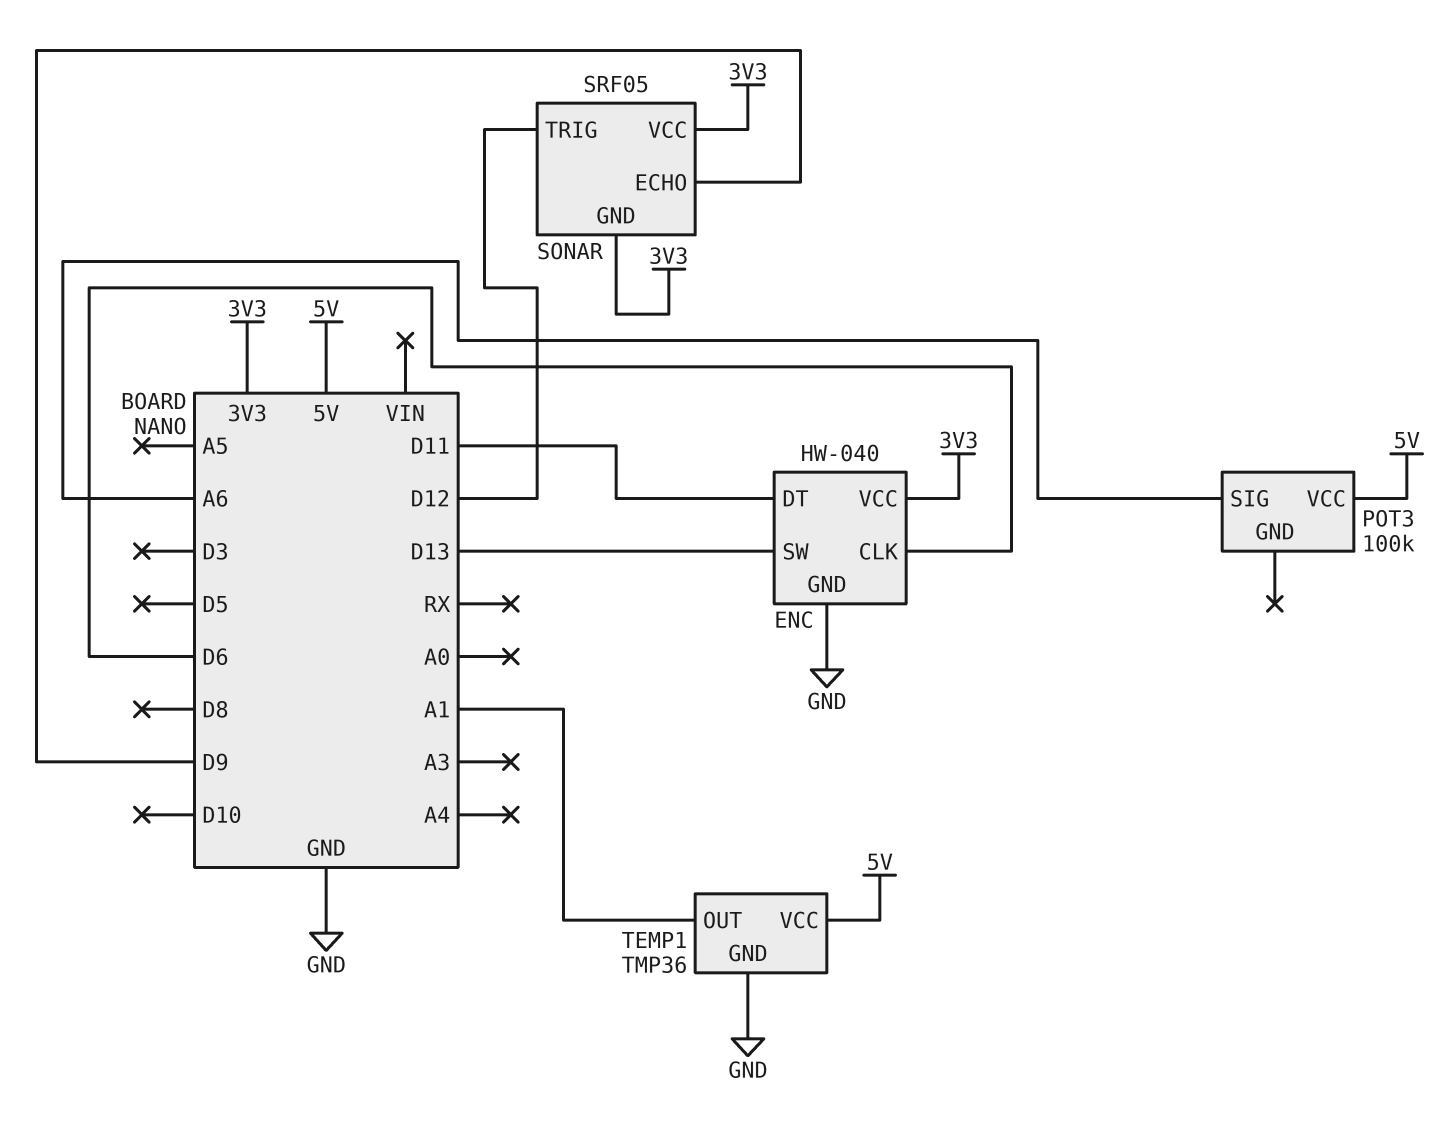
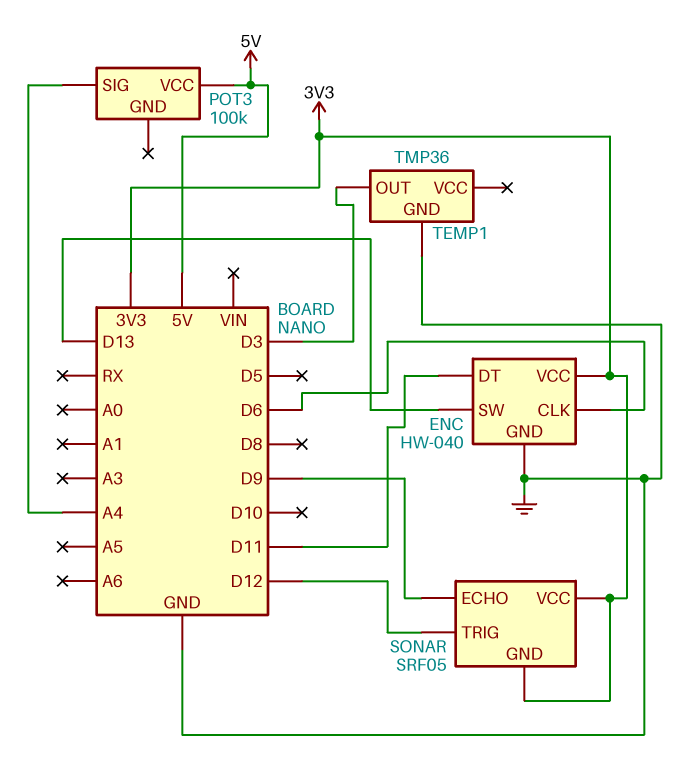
POT3 pin SIG: A6 -> A4
TEMP1 pin OUT: A1 -> D3
TEMP1 pin VCC: 5V -> none

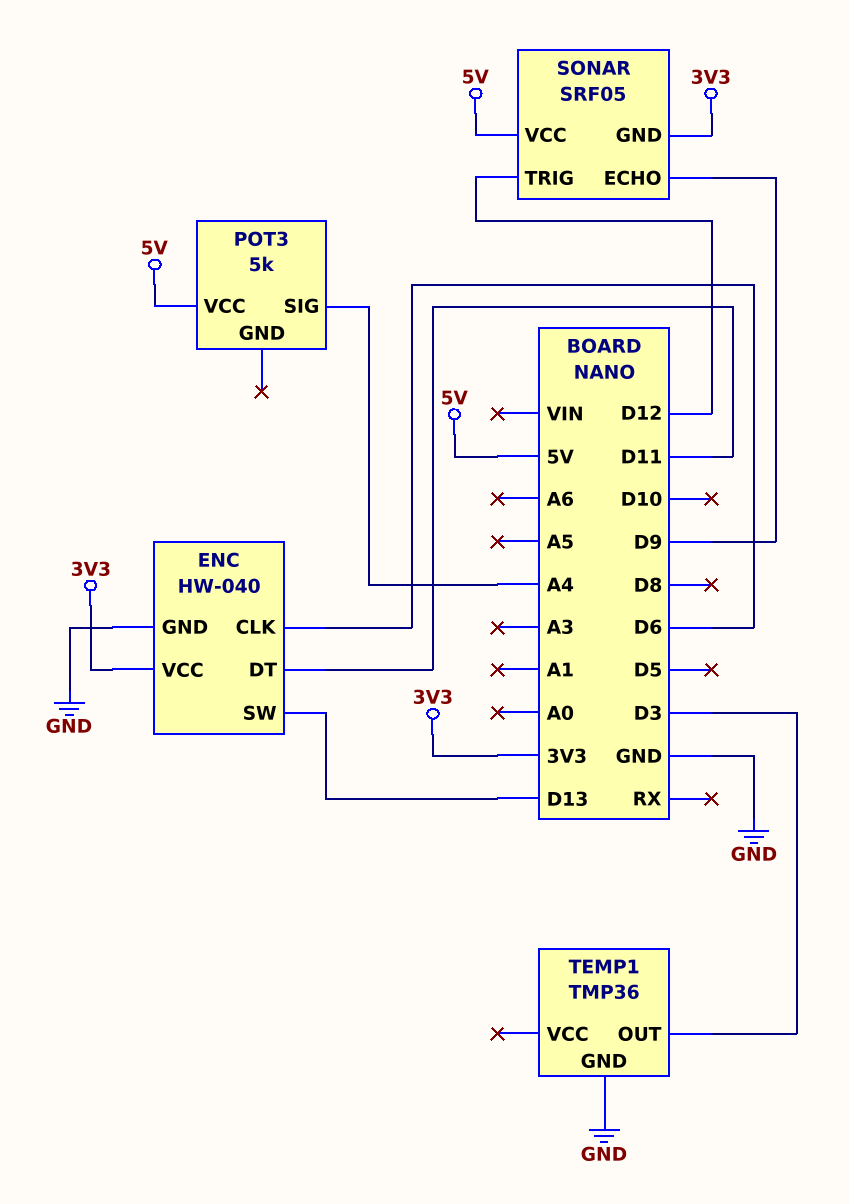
POT3: 100k -> 5k
SONAR pin VCC: 3V3 -> 5V

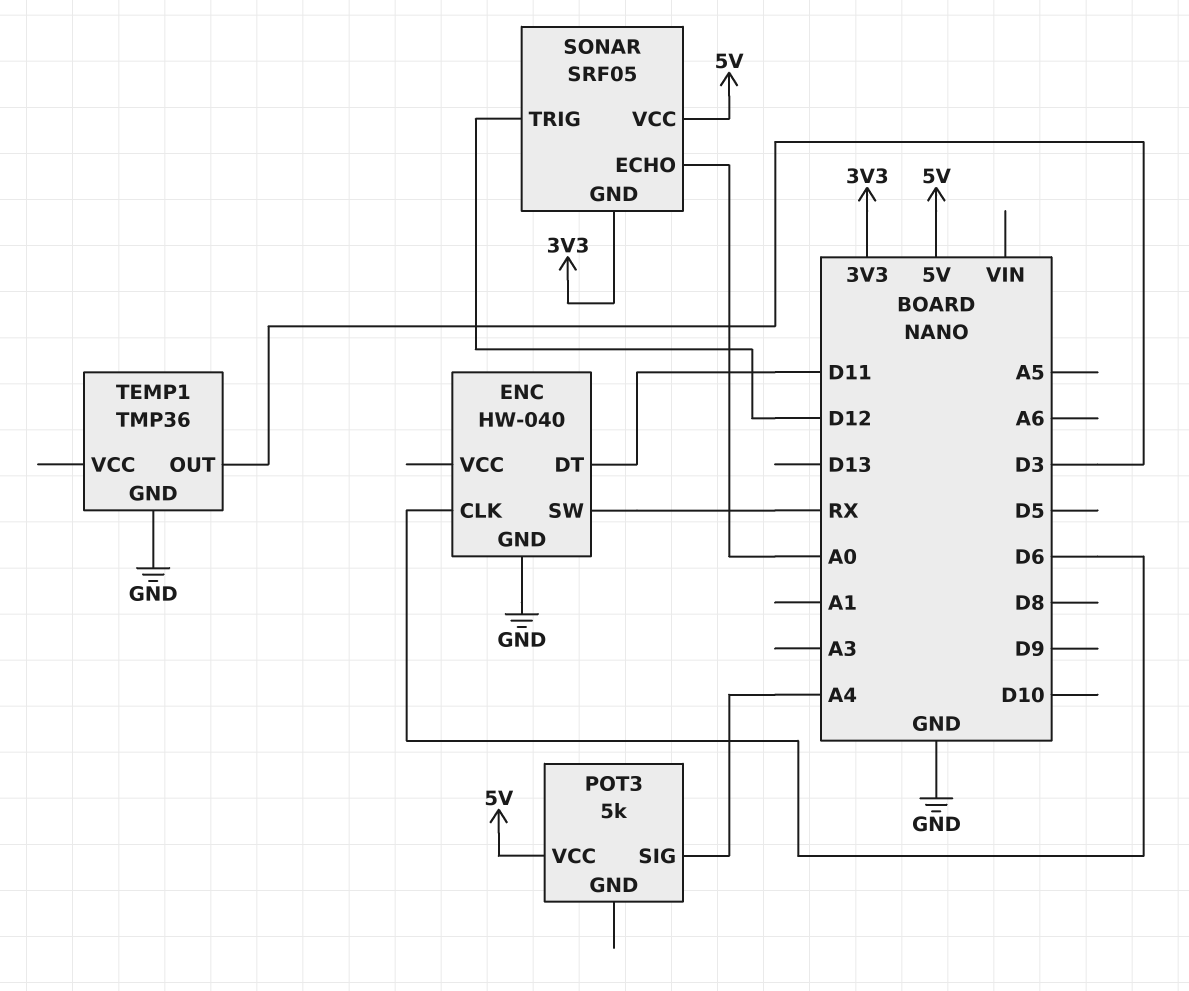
ENC pin SW: D13 -> RX
ENC pin VCC: 3V3 -> none
SONAR pin ECHO: D9 -> A0

